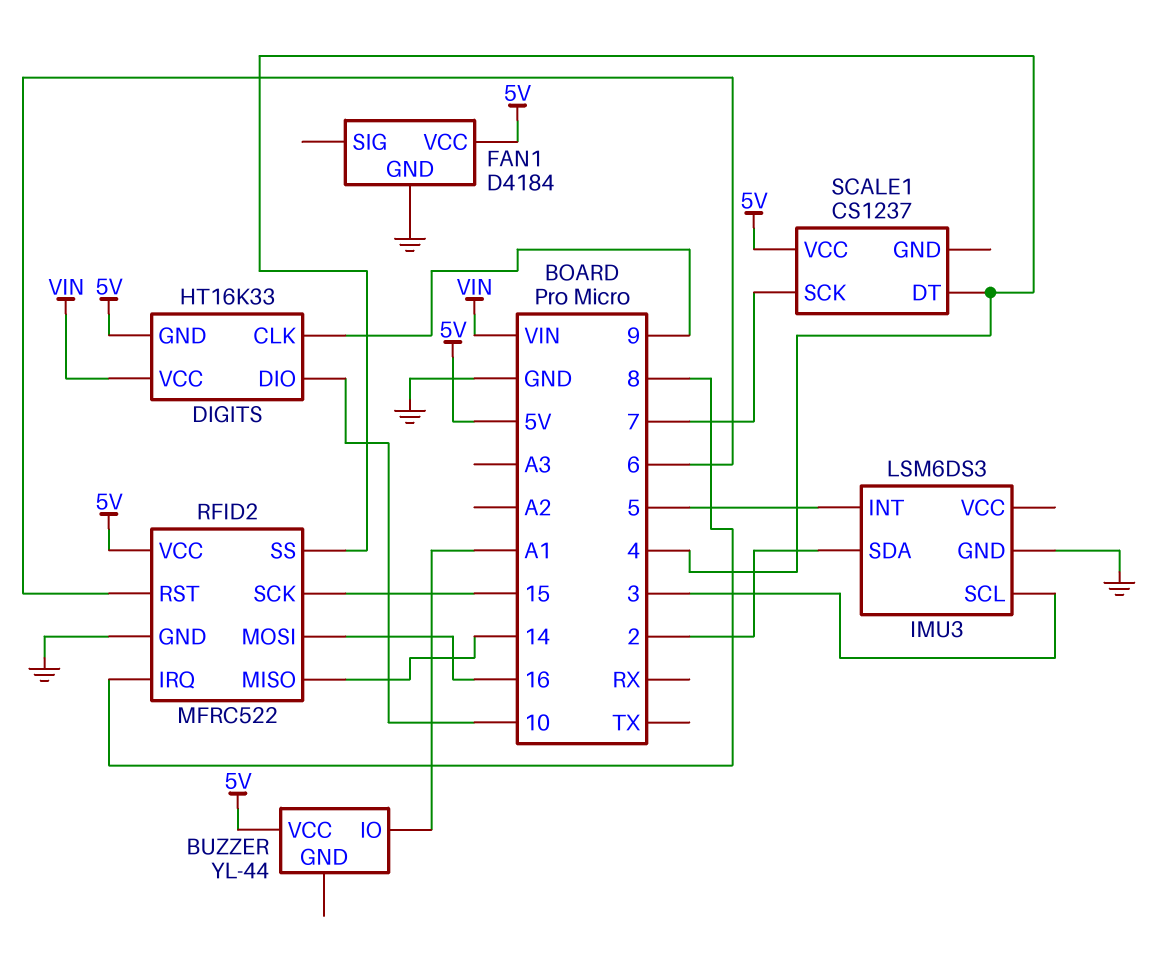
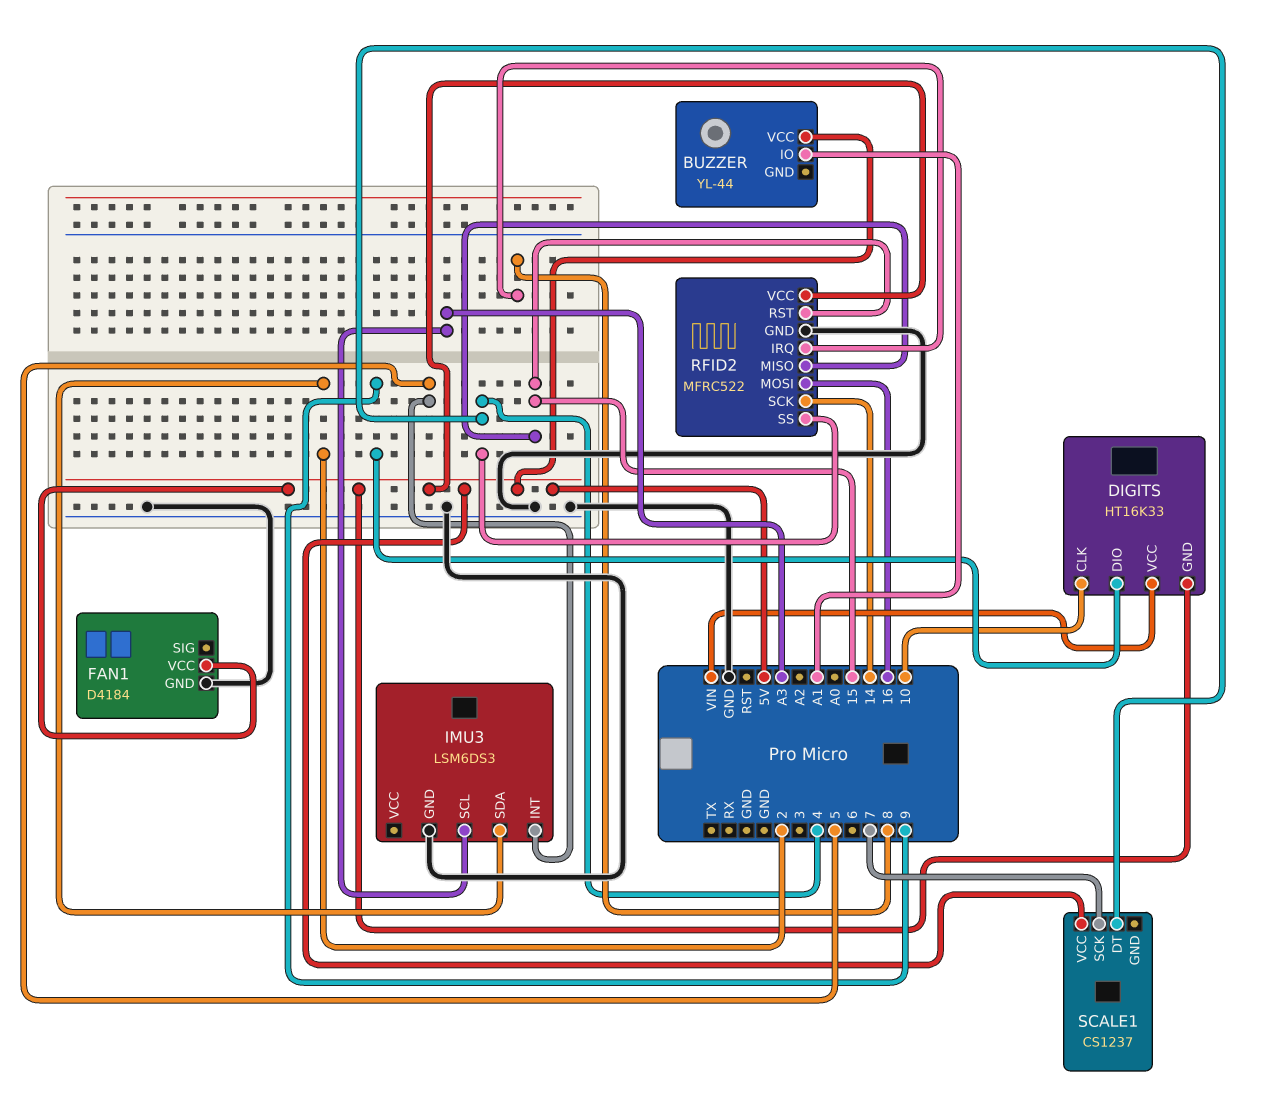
DIGITS pin CLK: 9 -> 10
DIGITS pin DIO: 10 -> 9
IMU3 pin SCL: 3 -> A3
RFID2 pin MISO: 14 -> 15
RFID2 pin RST: 6 -> 15
RFID2 pin SCK: 15 -> 14

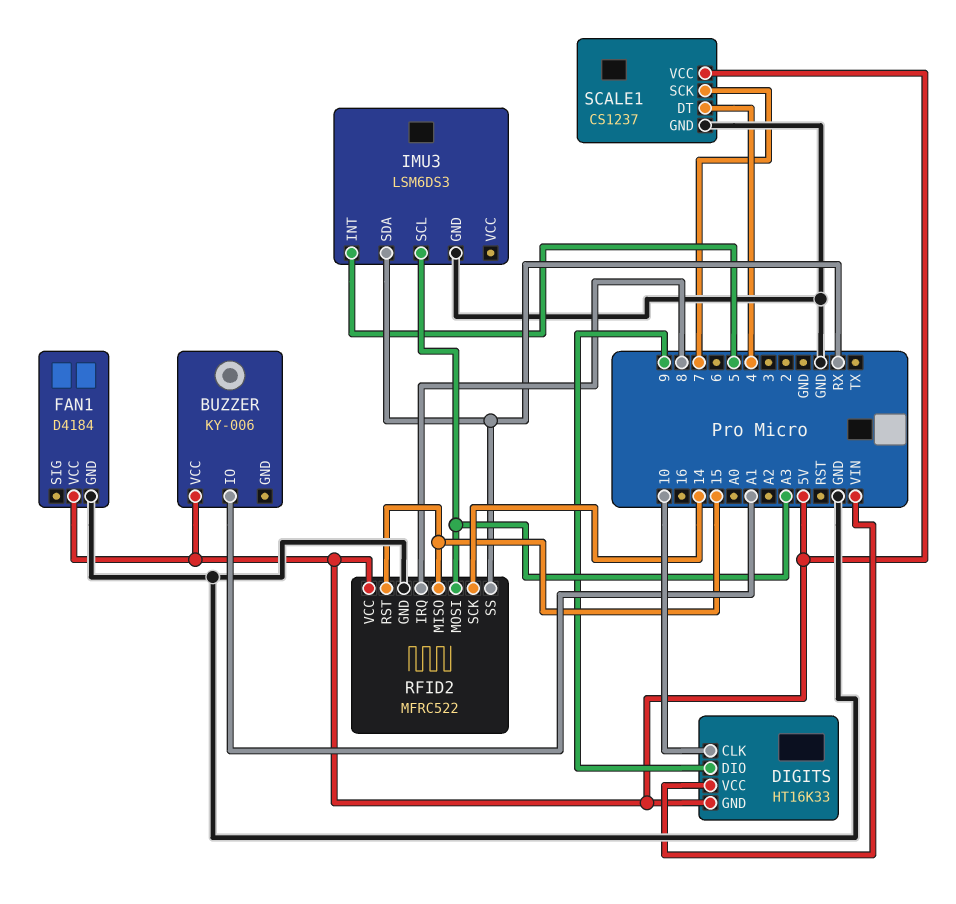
BUZZER: YL-44 -> KY-006
IMU3 pin SDA: 2 -> RX
RFID2 pin MOSI: 16 -> A3
RFID2 pin SS: 4 -> RX
SCALE1 pin GND: none -> GND

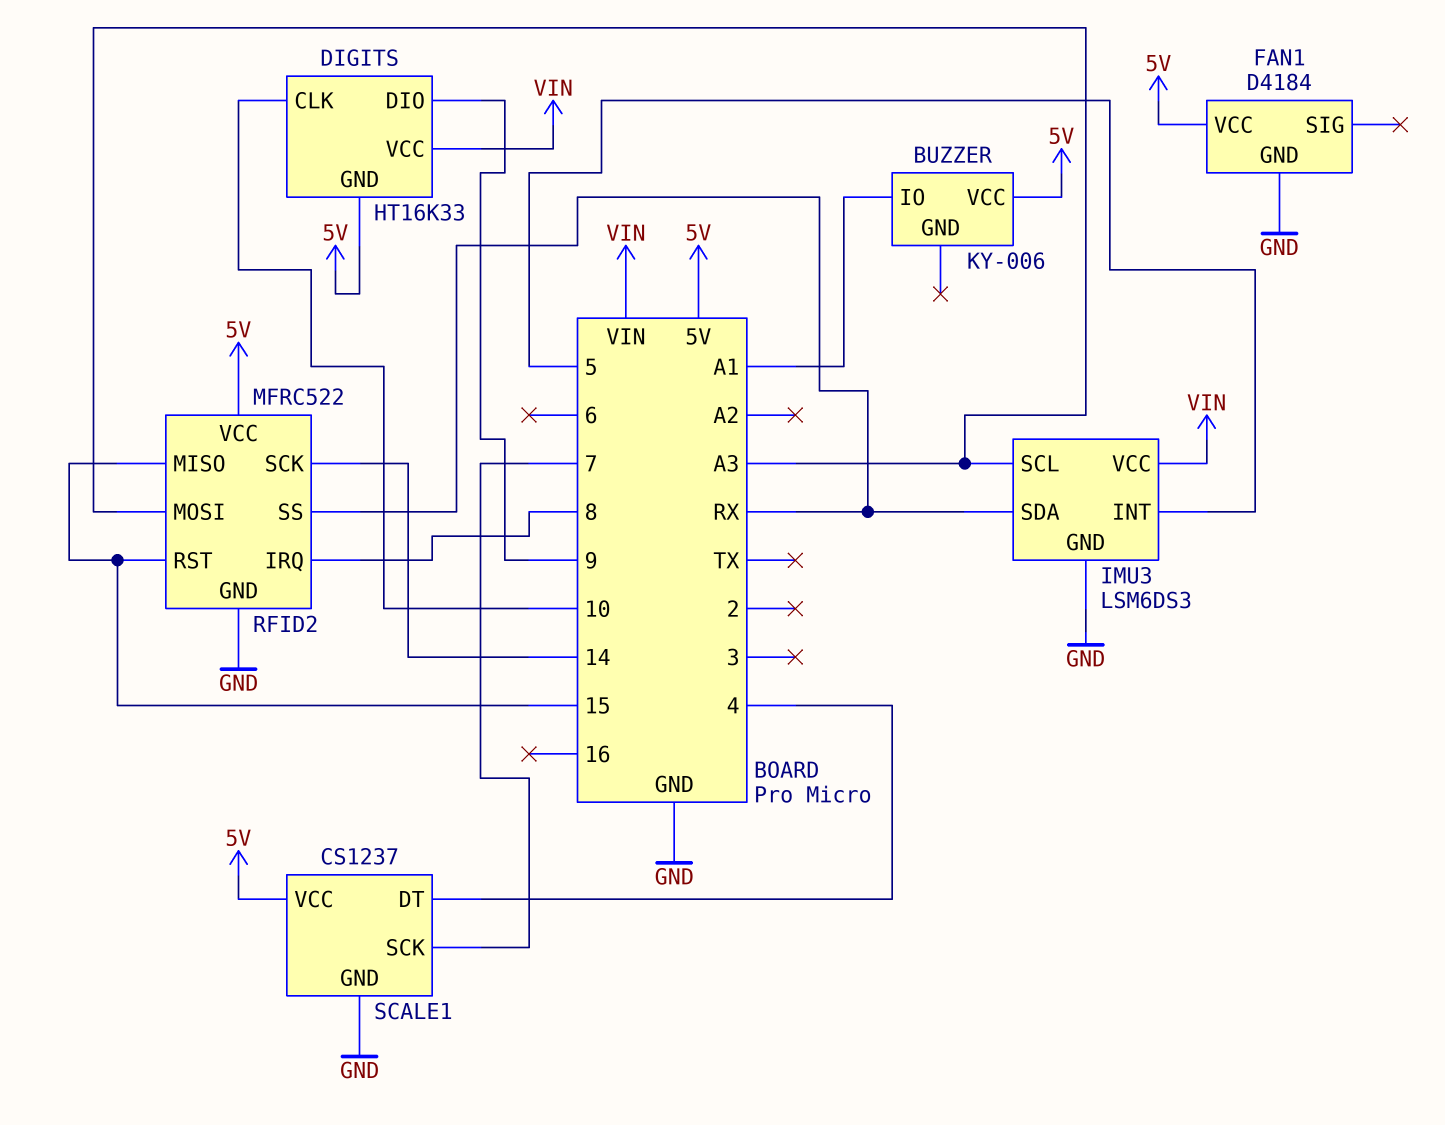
IMU3 pin VCC: none -> VIN

